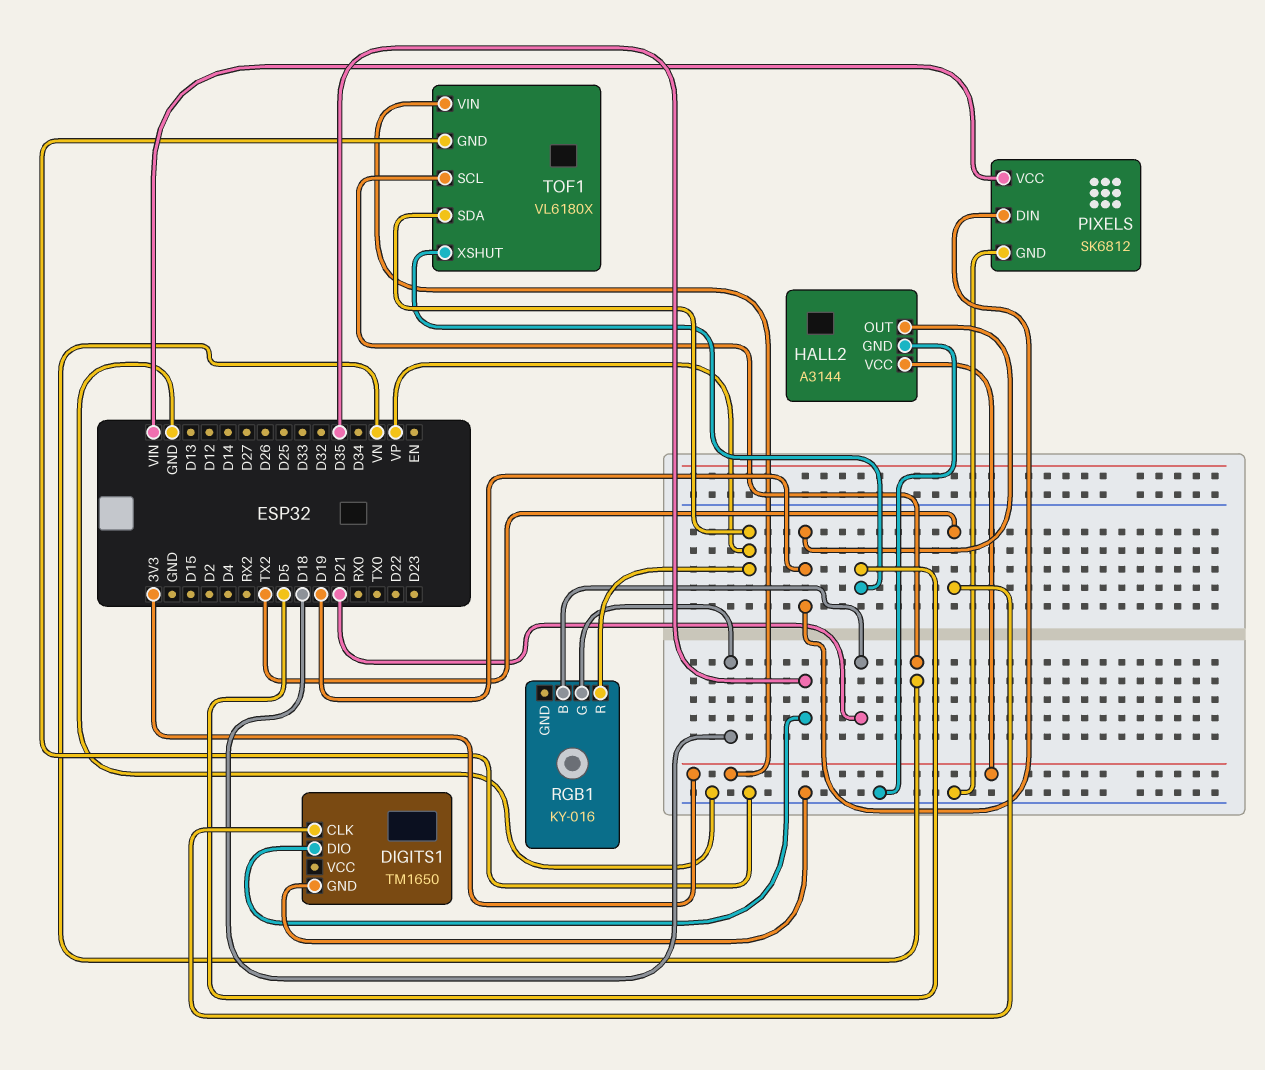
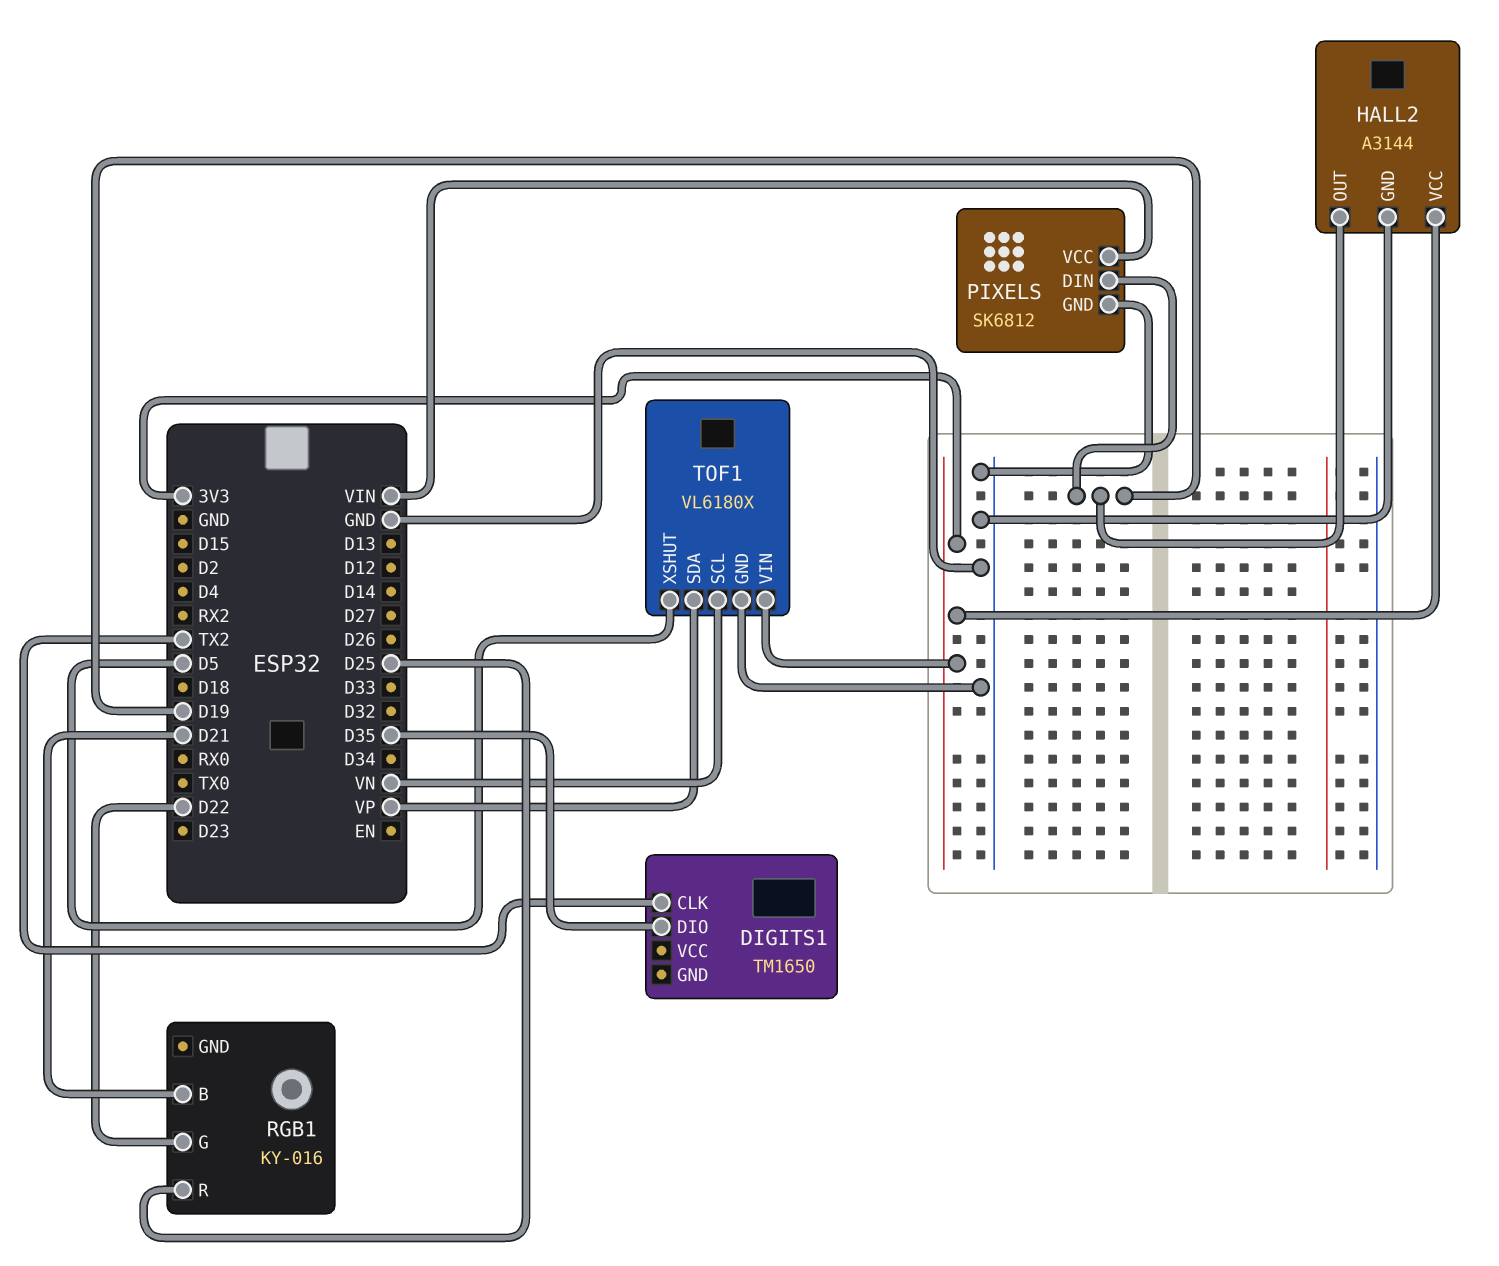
DIGITS1 pin GND: GND -> none
RGB1 pin G: D18 -> D22
RGB1 pin R: VP -> D25

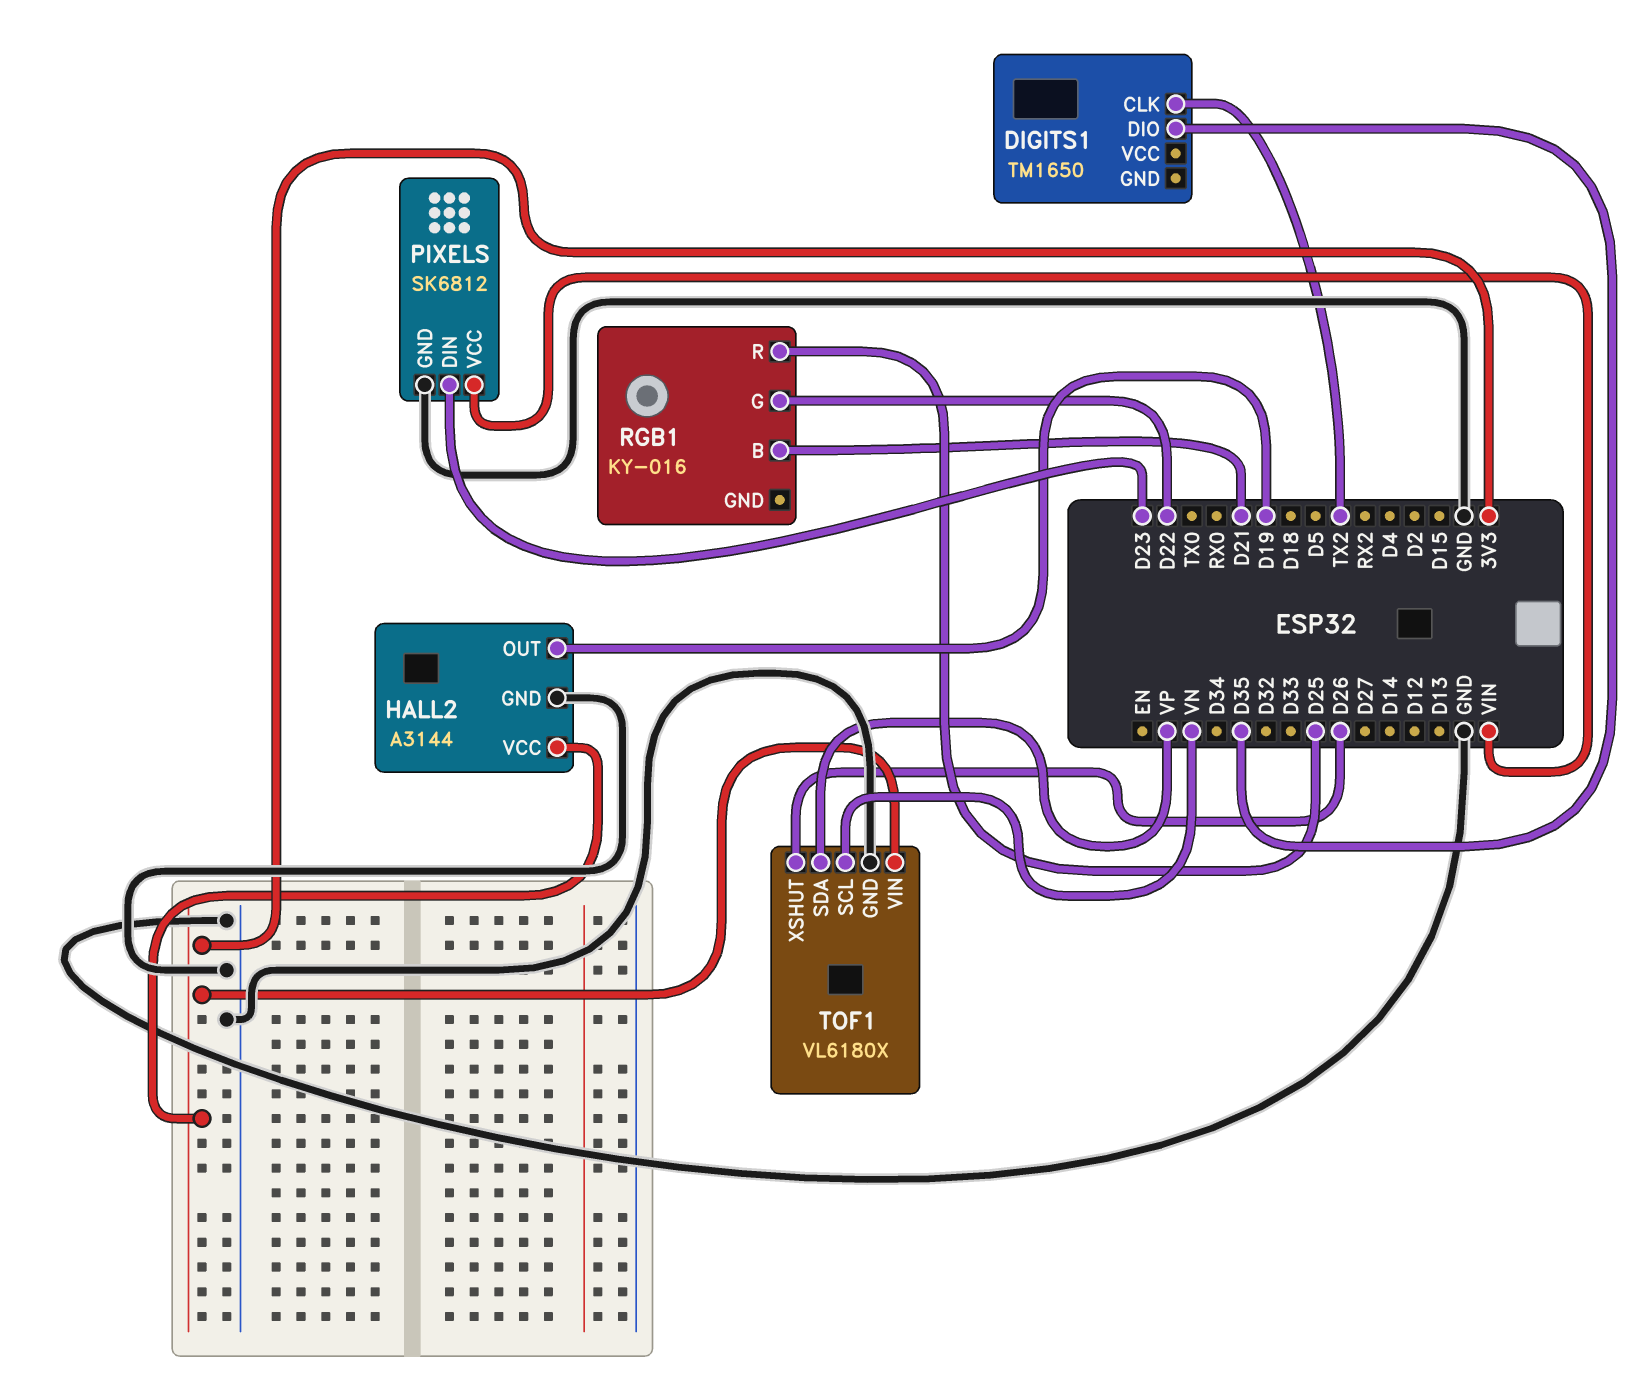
PIXELS pin DIN: D19 -> D23
TOF1 pin XSHUT: D5 -> D26

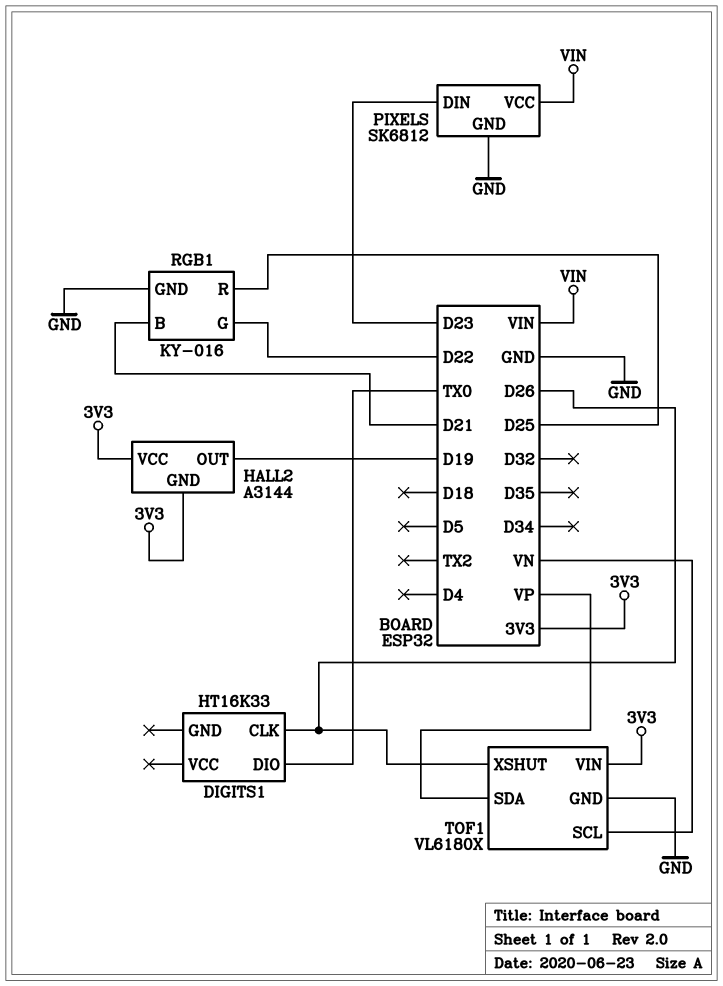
DIGITS1: TM1650 -> HT16K33
DIGITS1 pin CLK: TX2 -> D26
DIGITS1 pin DIO: D35 -> TX0
HALL2 pin GND: GND -> 3V3
RGB1 pin GND: none -> GND

